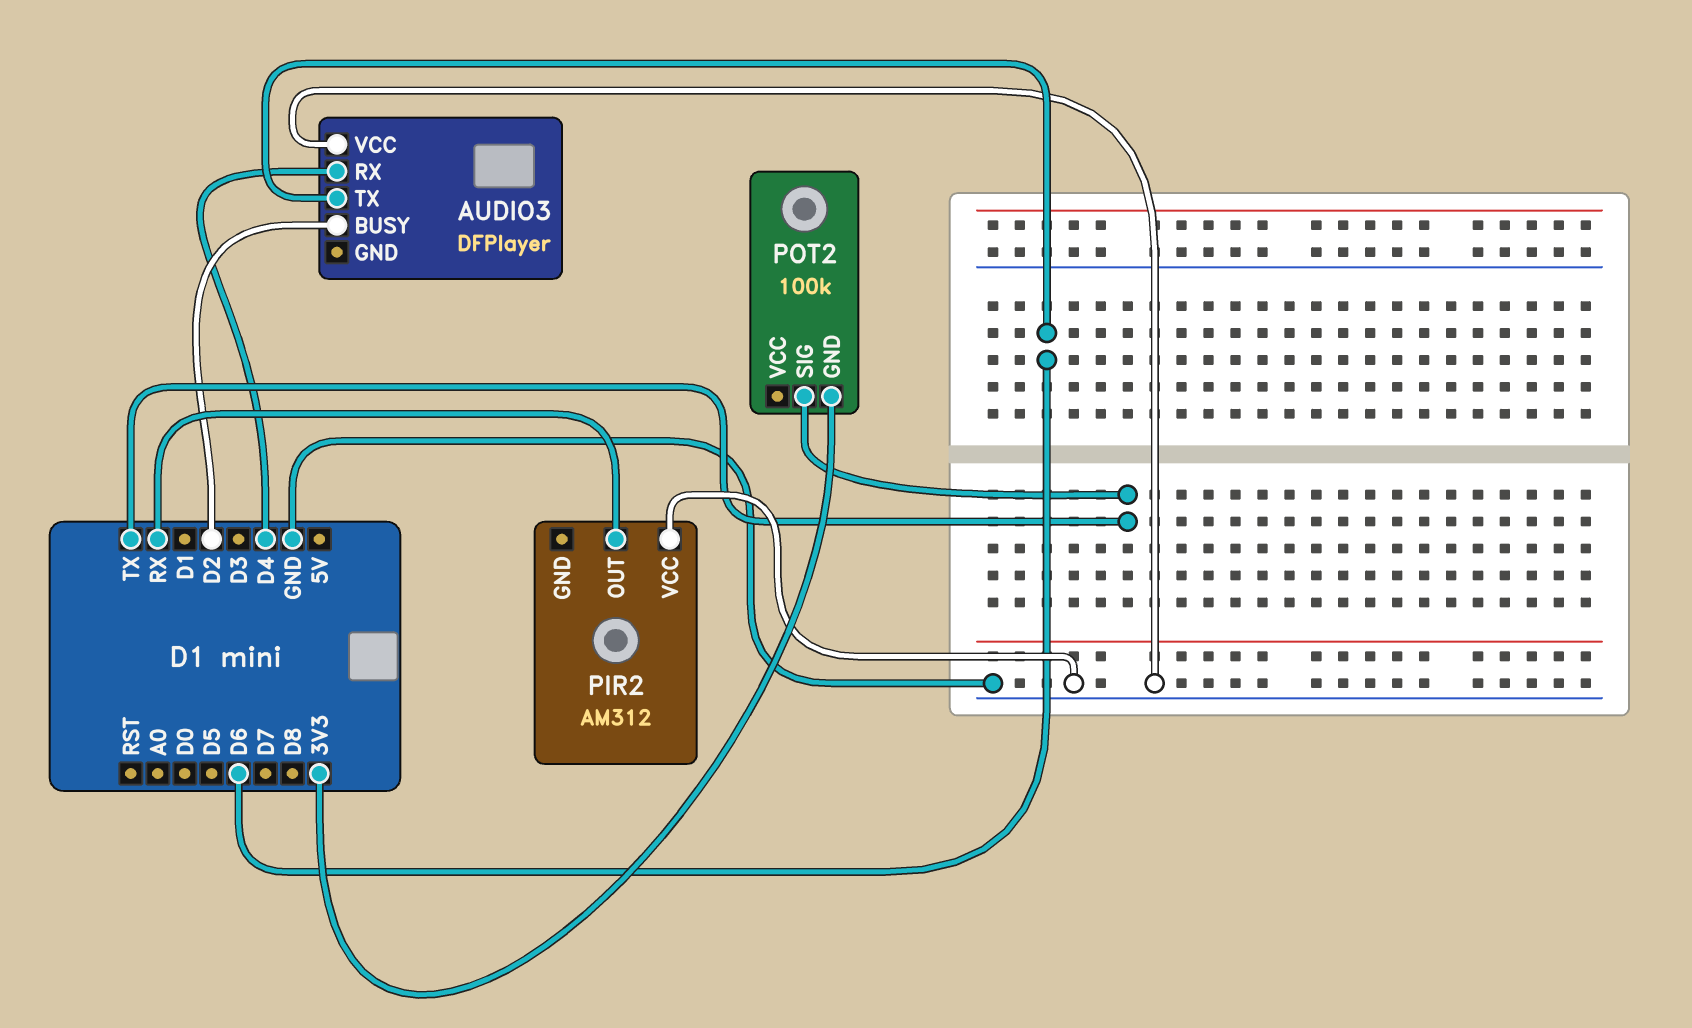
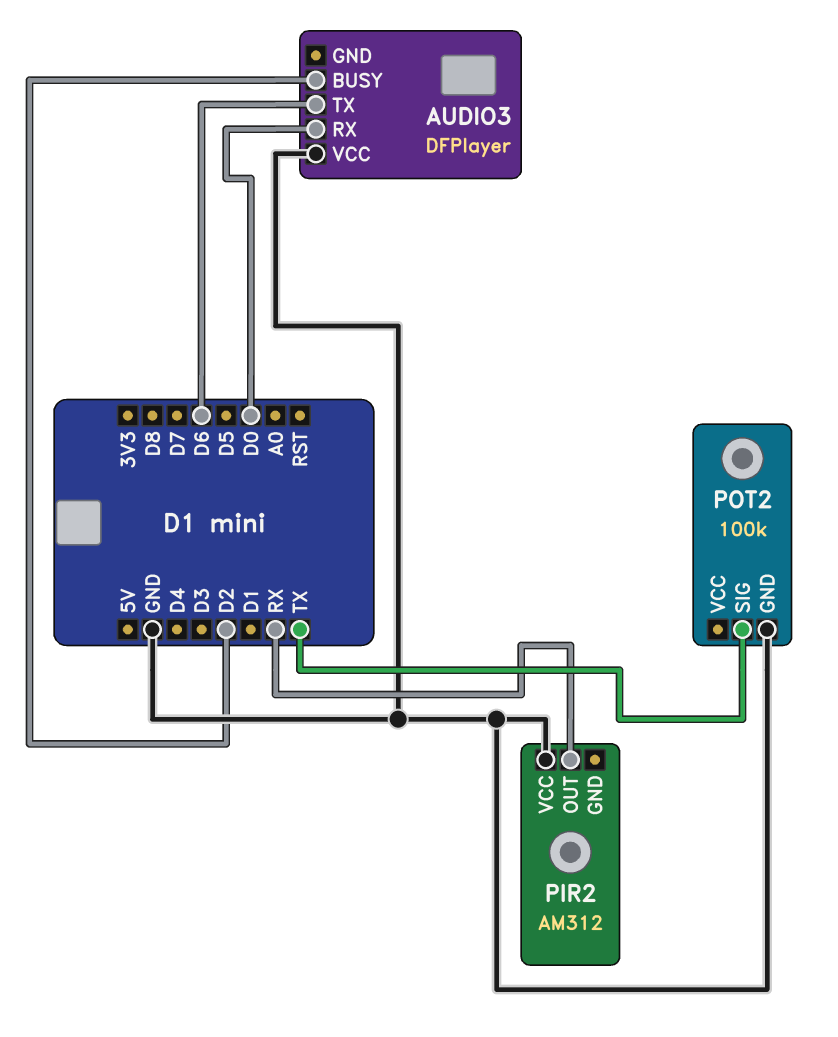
AUDIO3 pin RX: D4 -> D0
POT2 pin GND: 3V3 -> GND

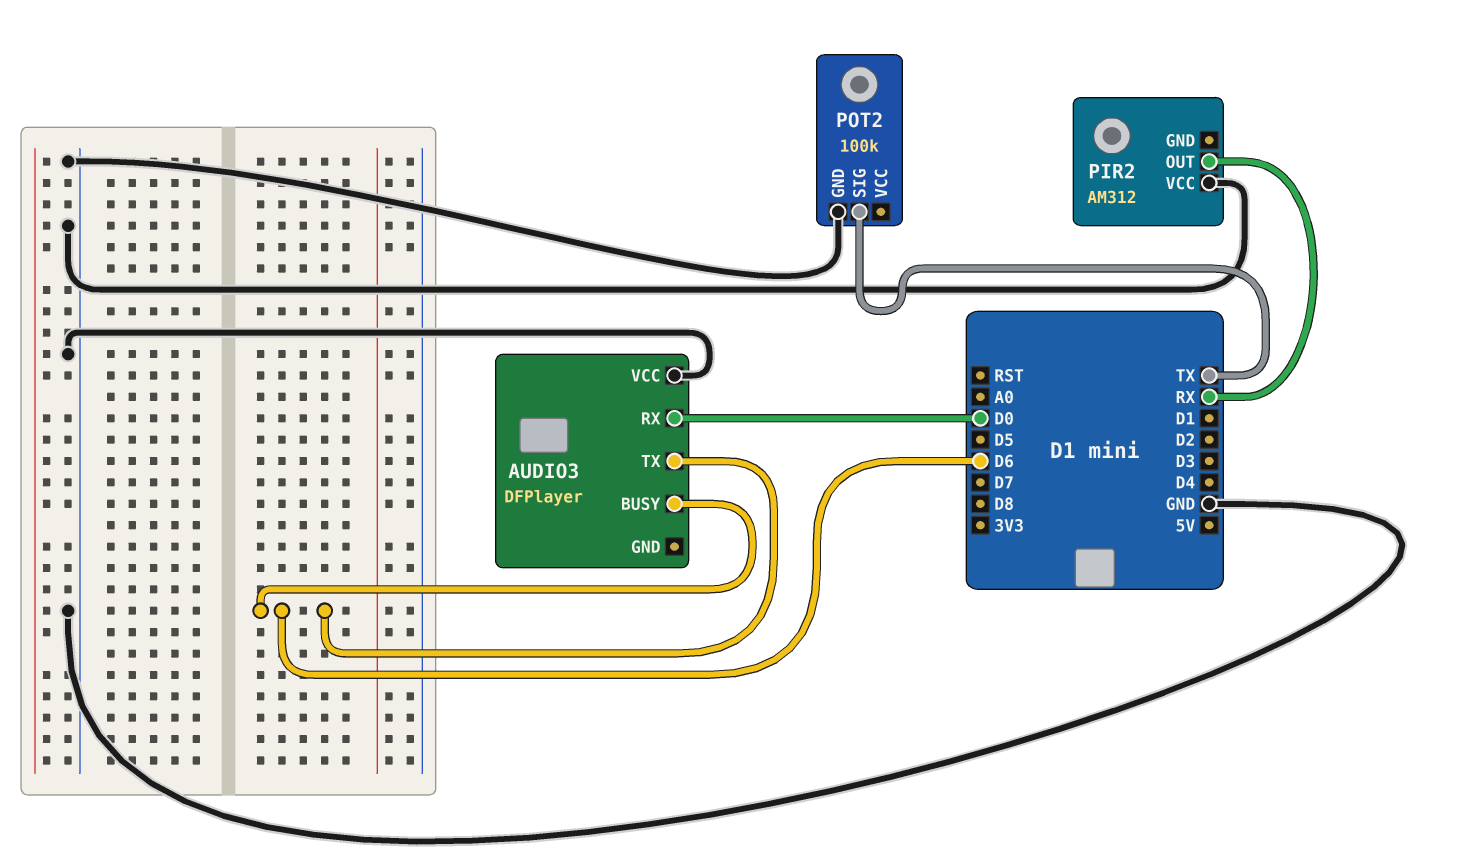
AUDIO3 pin BUSY: D2 -> D6

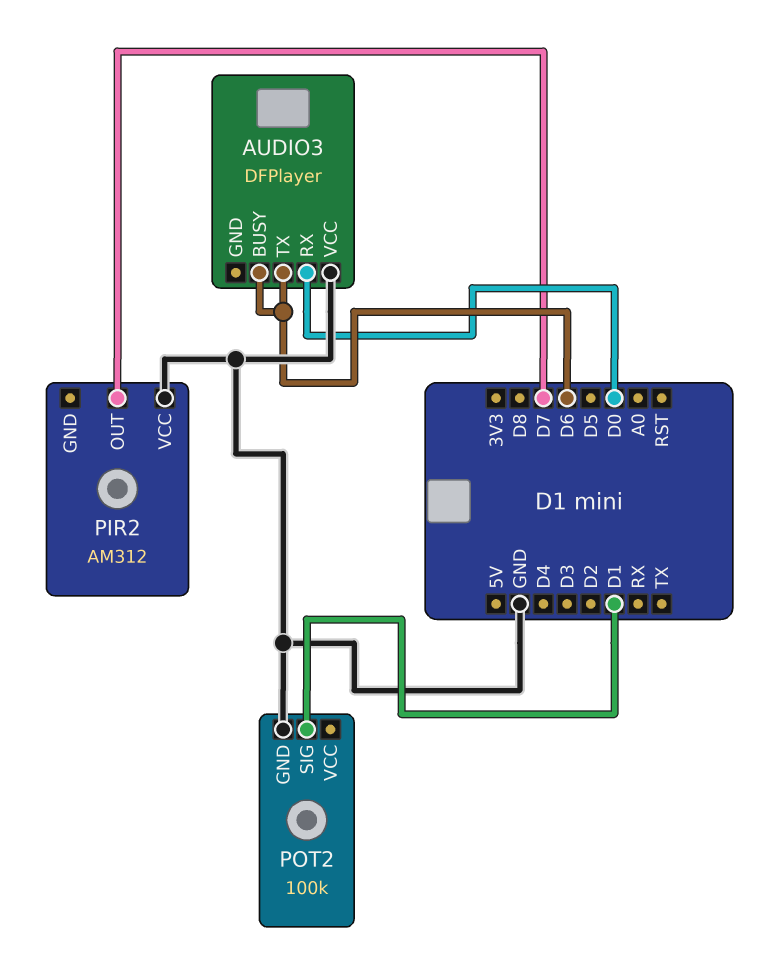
PIR2 pin OUT: RX -> D7
POT2 pin SIG: TX -> D1

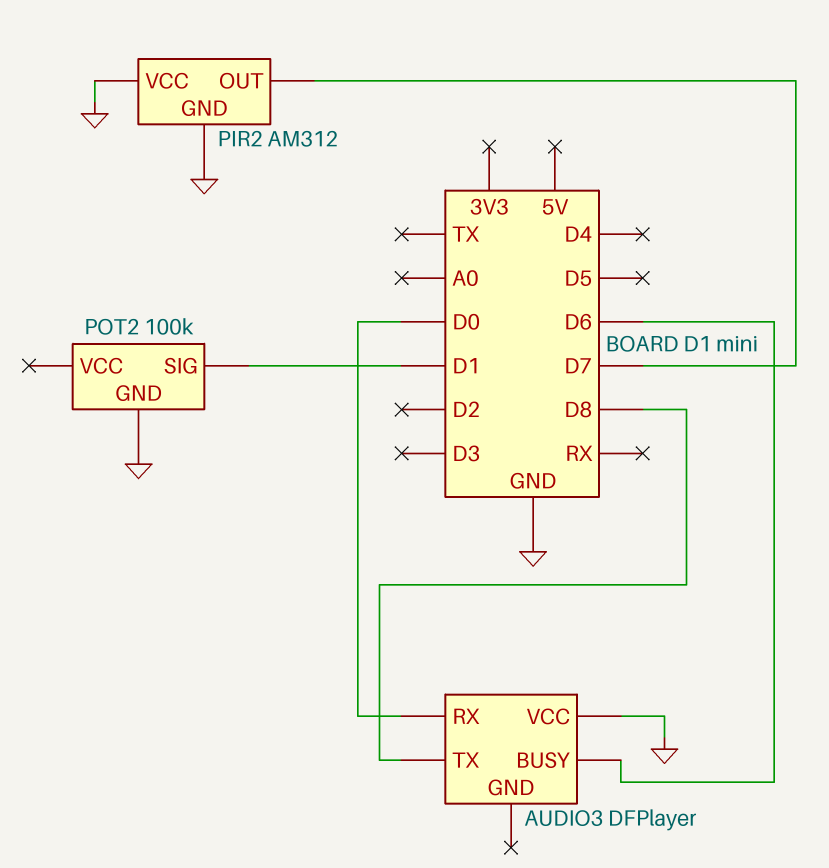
AUDIO3 pin TX: D6 -> D8
PIR2 pin GND: none -> GND

